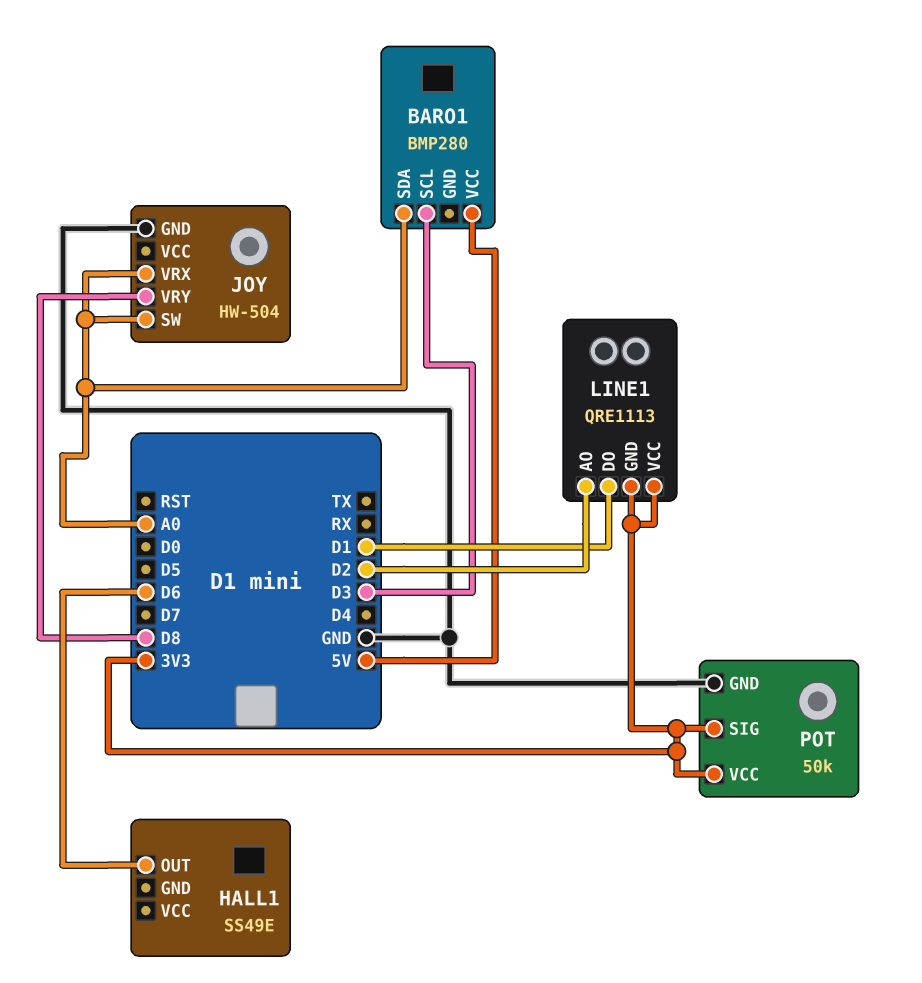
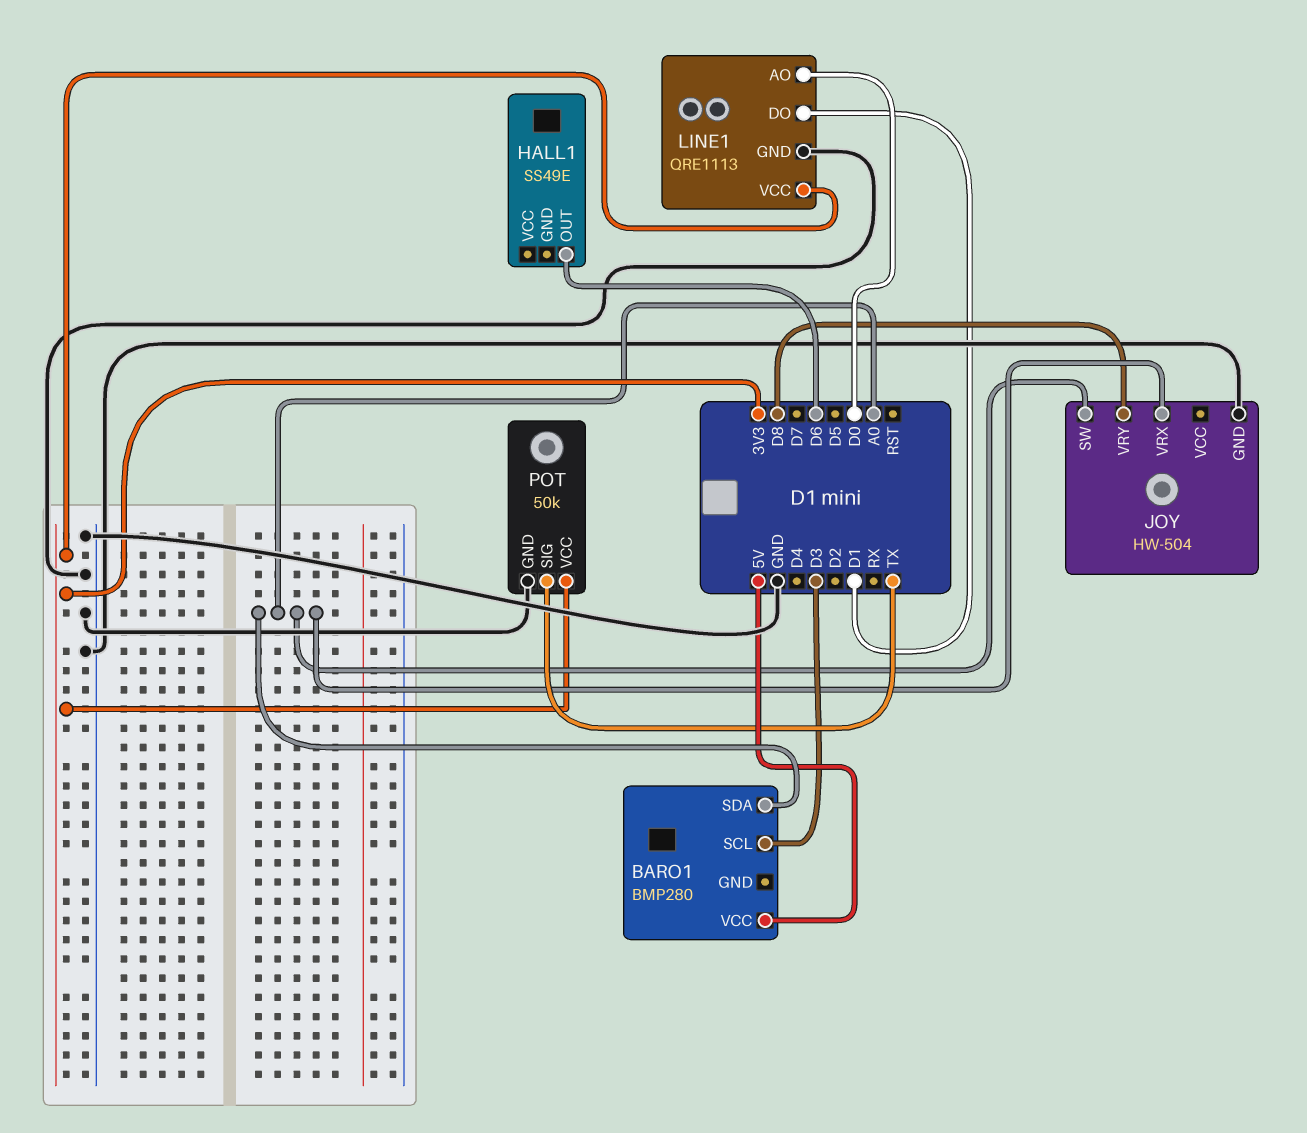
LINE1 pin AO: D2 -> D0
LINE1 pin GND: 3V3 -> GND
POT pin SIG: 3V3 -> TX

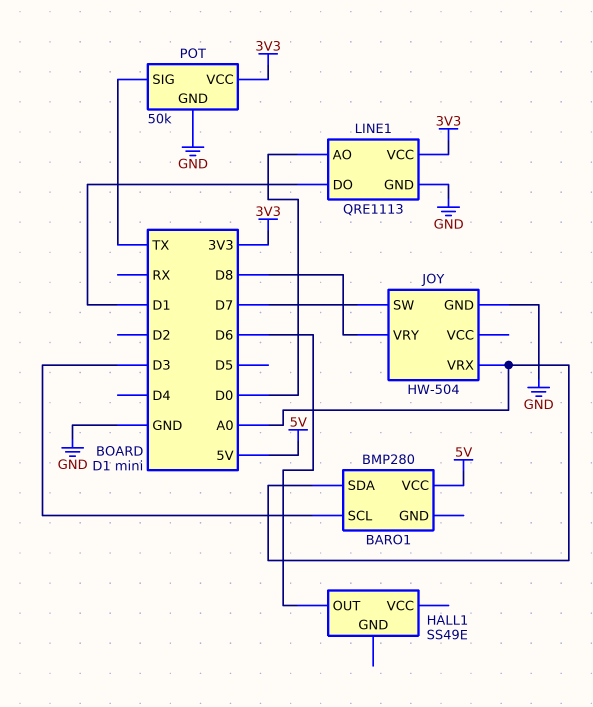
JOY pin SW: A0 -> D7

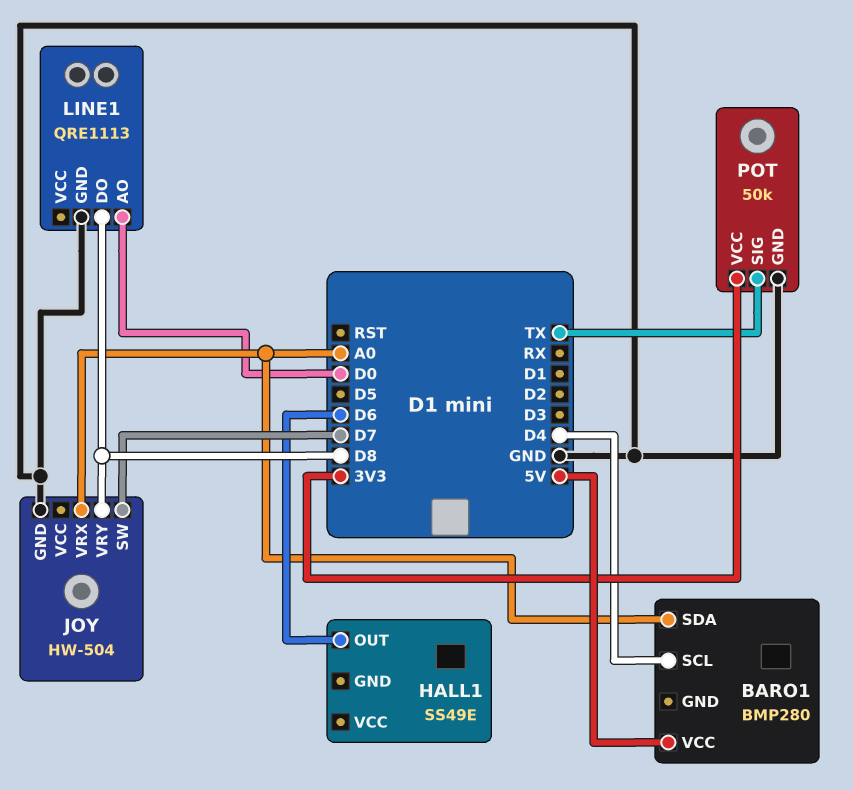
BARO1 pin SCL: D3 -> D4
LINE1 pin DO: D1 -> D8
LINE1 pin VCC: 3V3 -> none

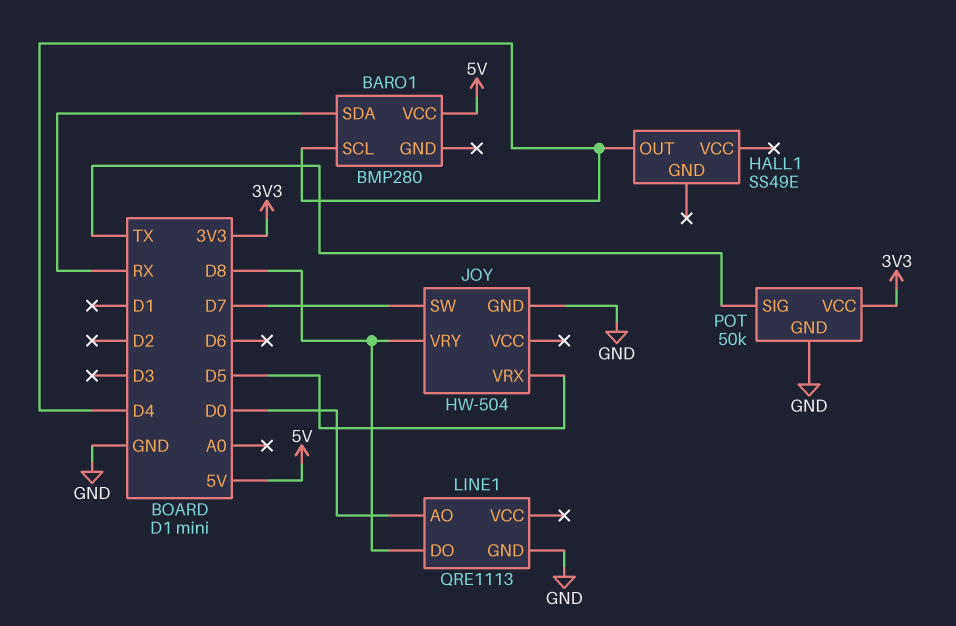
BARO1 pin SDA: A0 -> RX
HALL1 pin OUT: D6 -> D4
JOY pin VRX: A0 -> D5

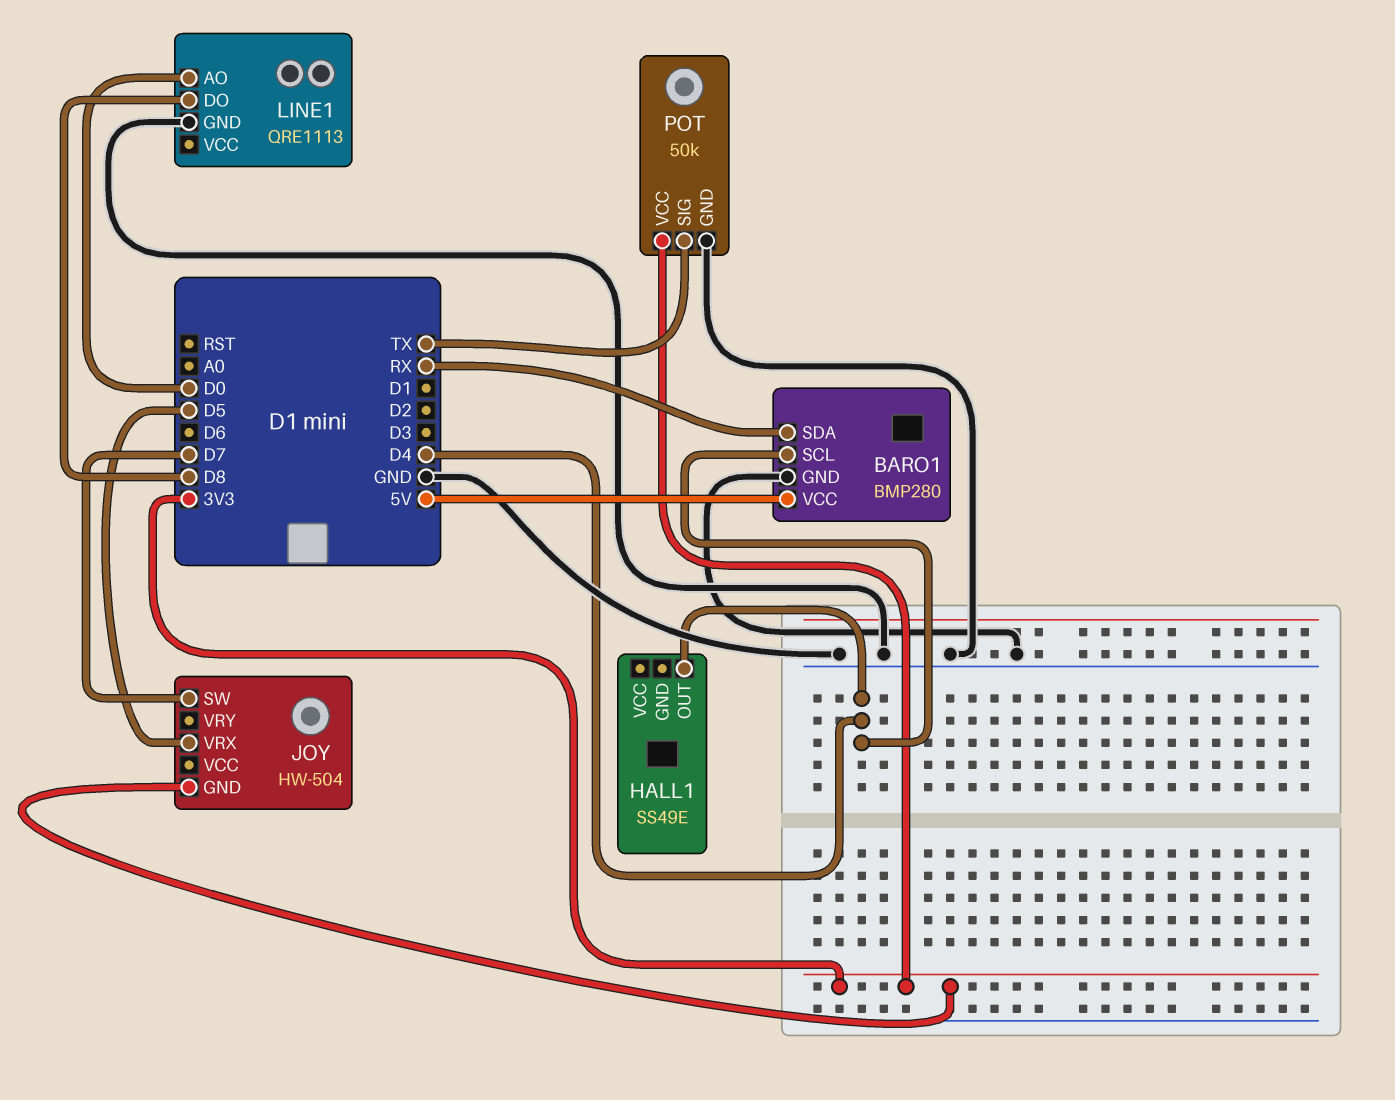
BARO1 pin GND: none -> GND
JOY pin GND: GND -> 3V3
JOY pin VRY: D8 -> none

